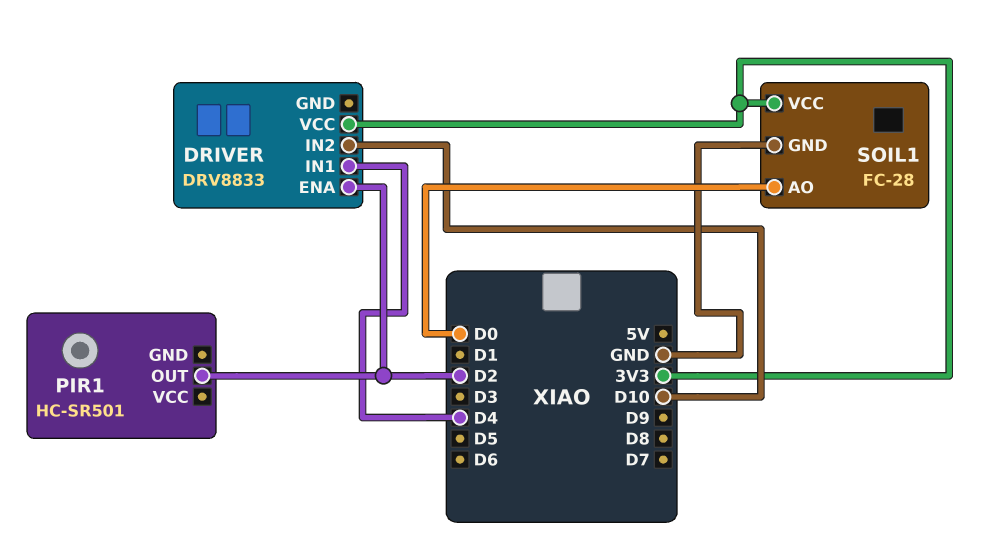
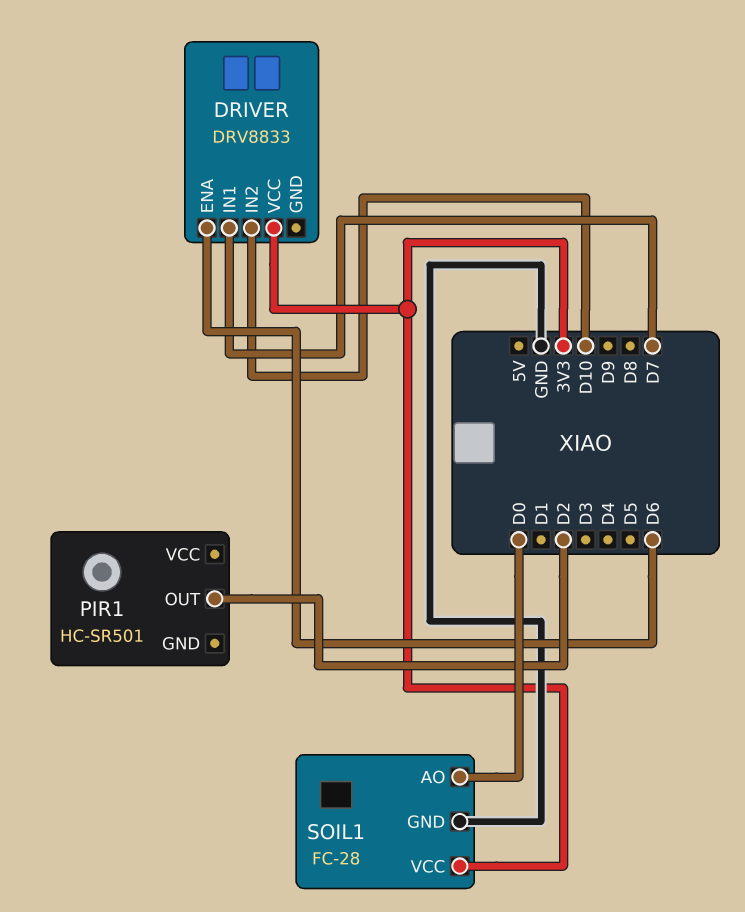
DRIVER pin ENA: D2 -> D6
DRIVER pin IN1: D4 -> D7

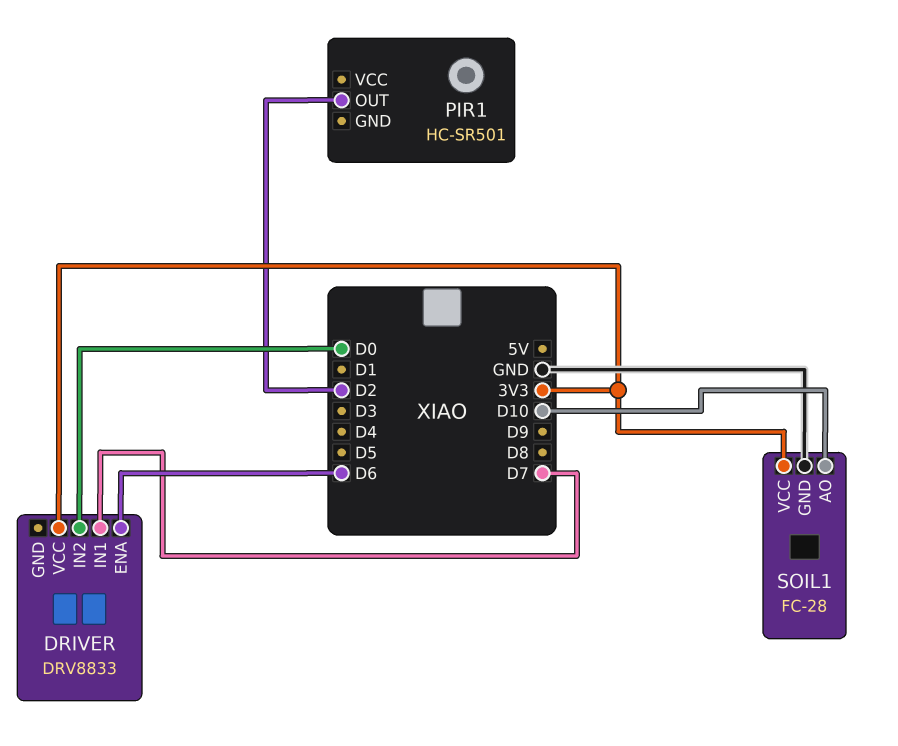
DRIVER pin IN2: D10 -> D0
SOIL1 pin AO: D0 -> D10

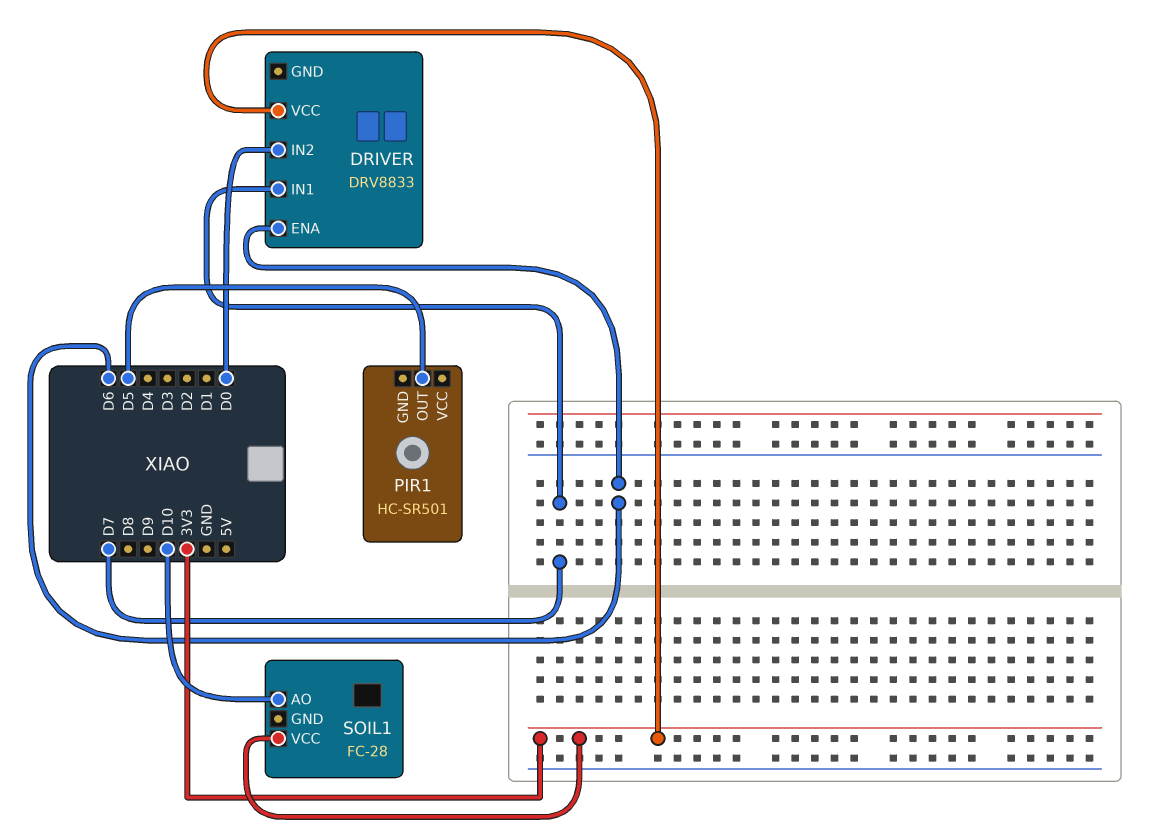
PIR1 pin OUT: D2 -> D5
SOIL1 pin GND: GND -> none

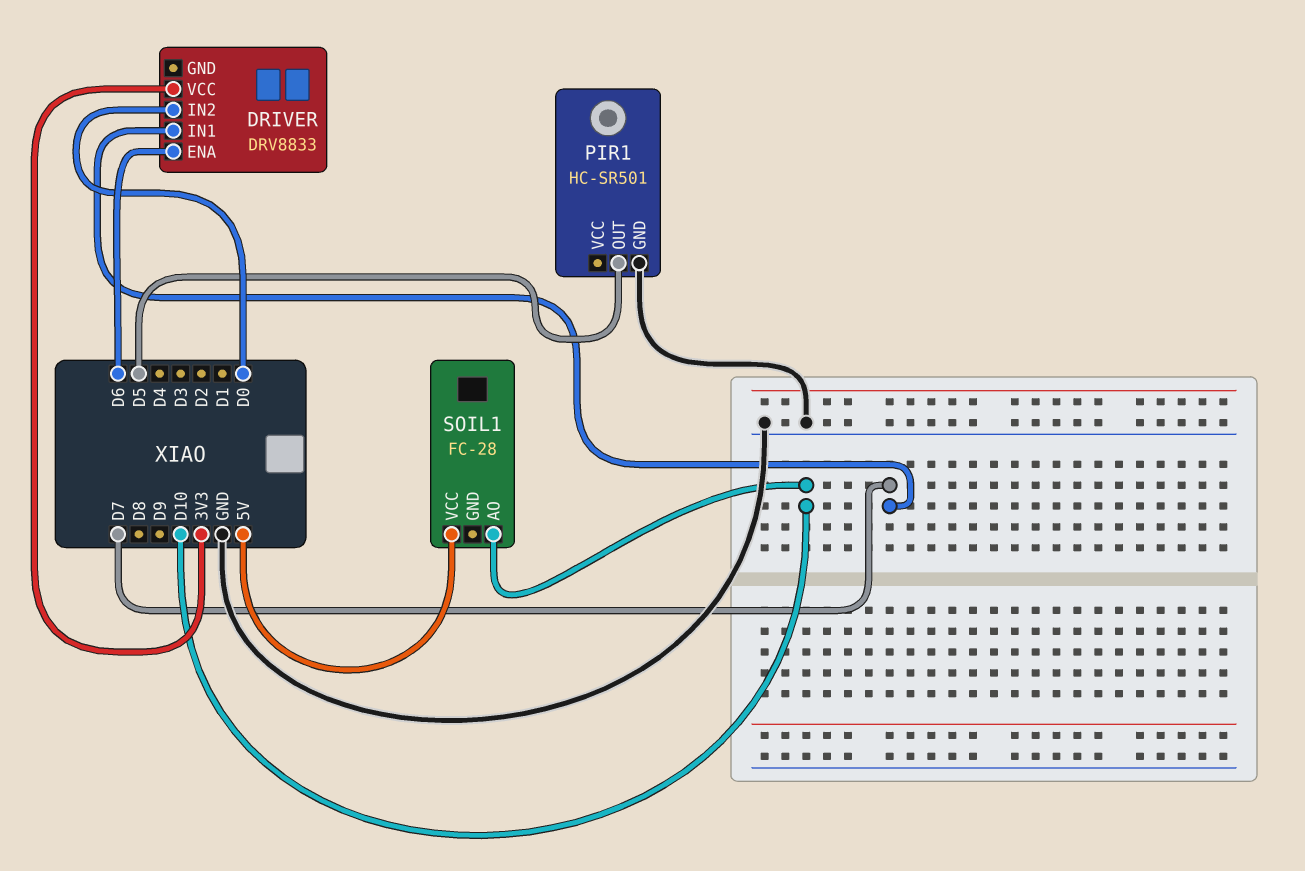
PIR1 pin GND: none -> GND
SOIL1 pin VCC: 3V3 -> 5V

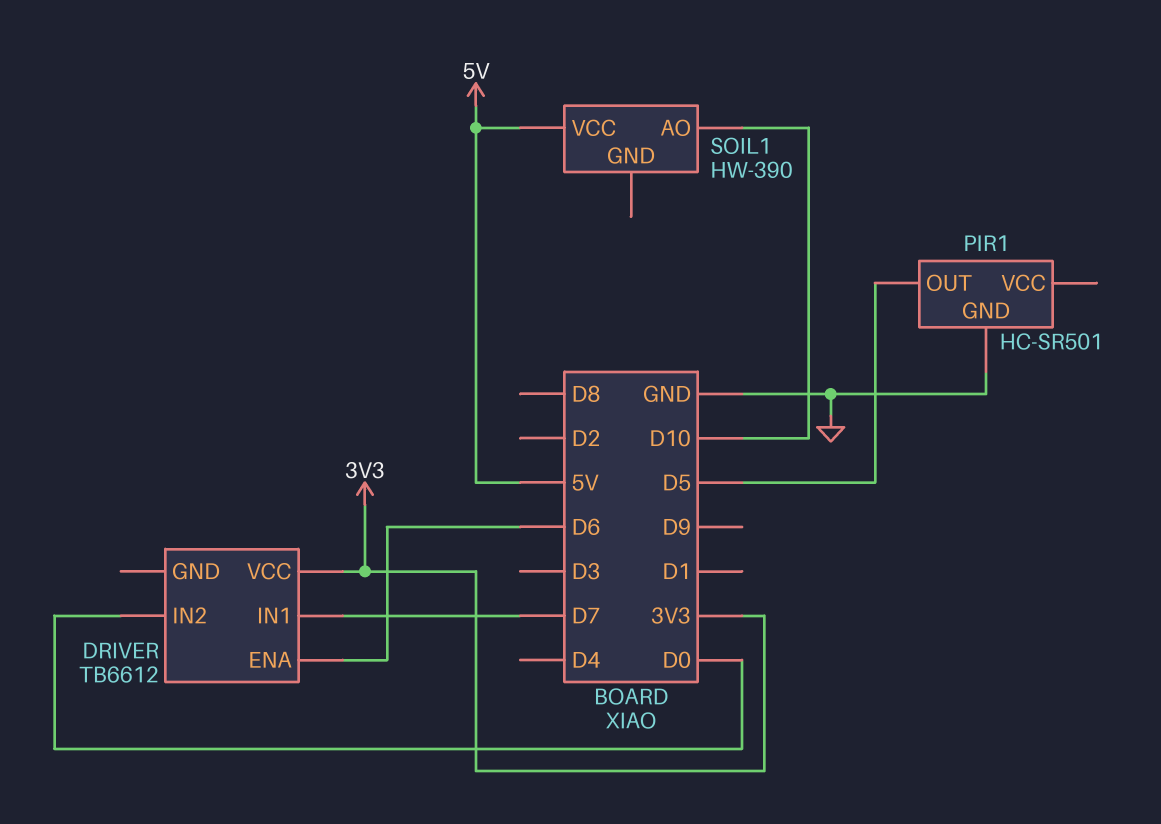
DRIVER: DRV8833 -> TB6612
SOIL1: FC-28 -> HW-390

